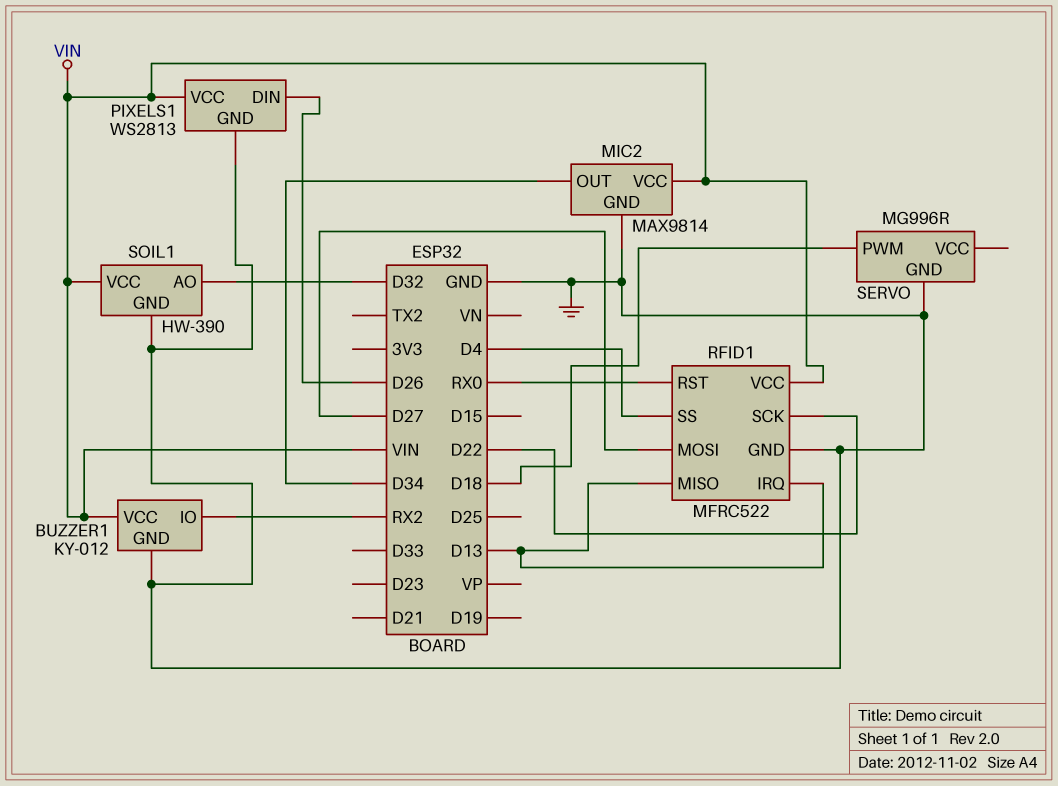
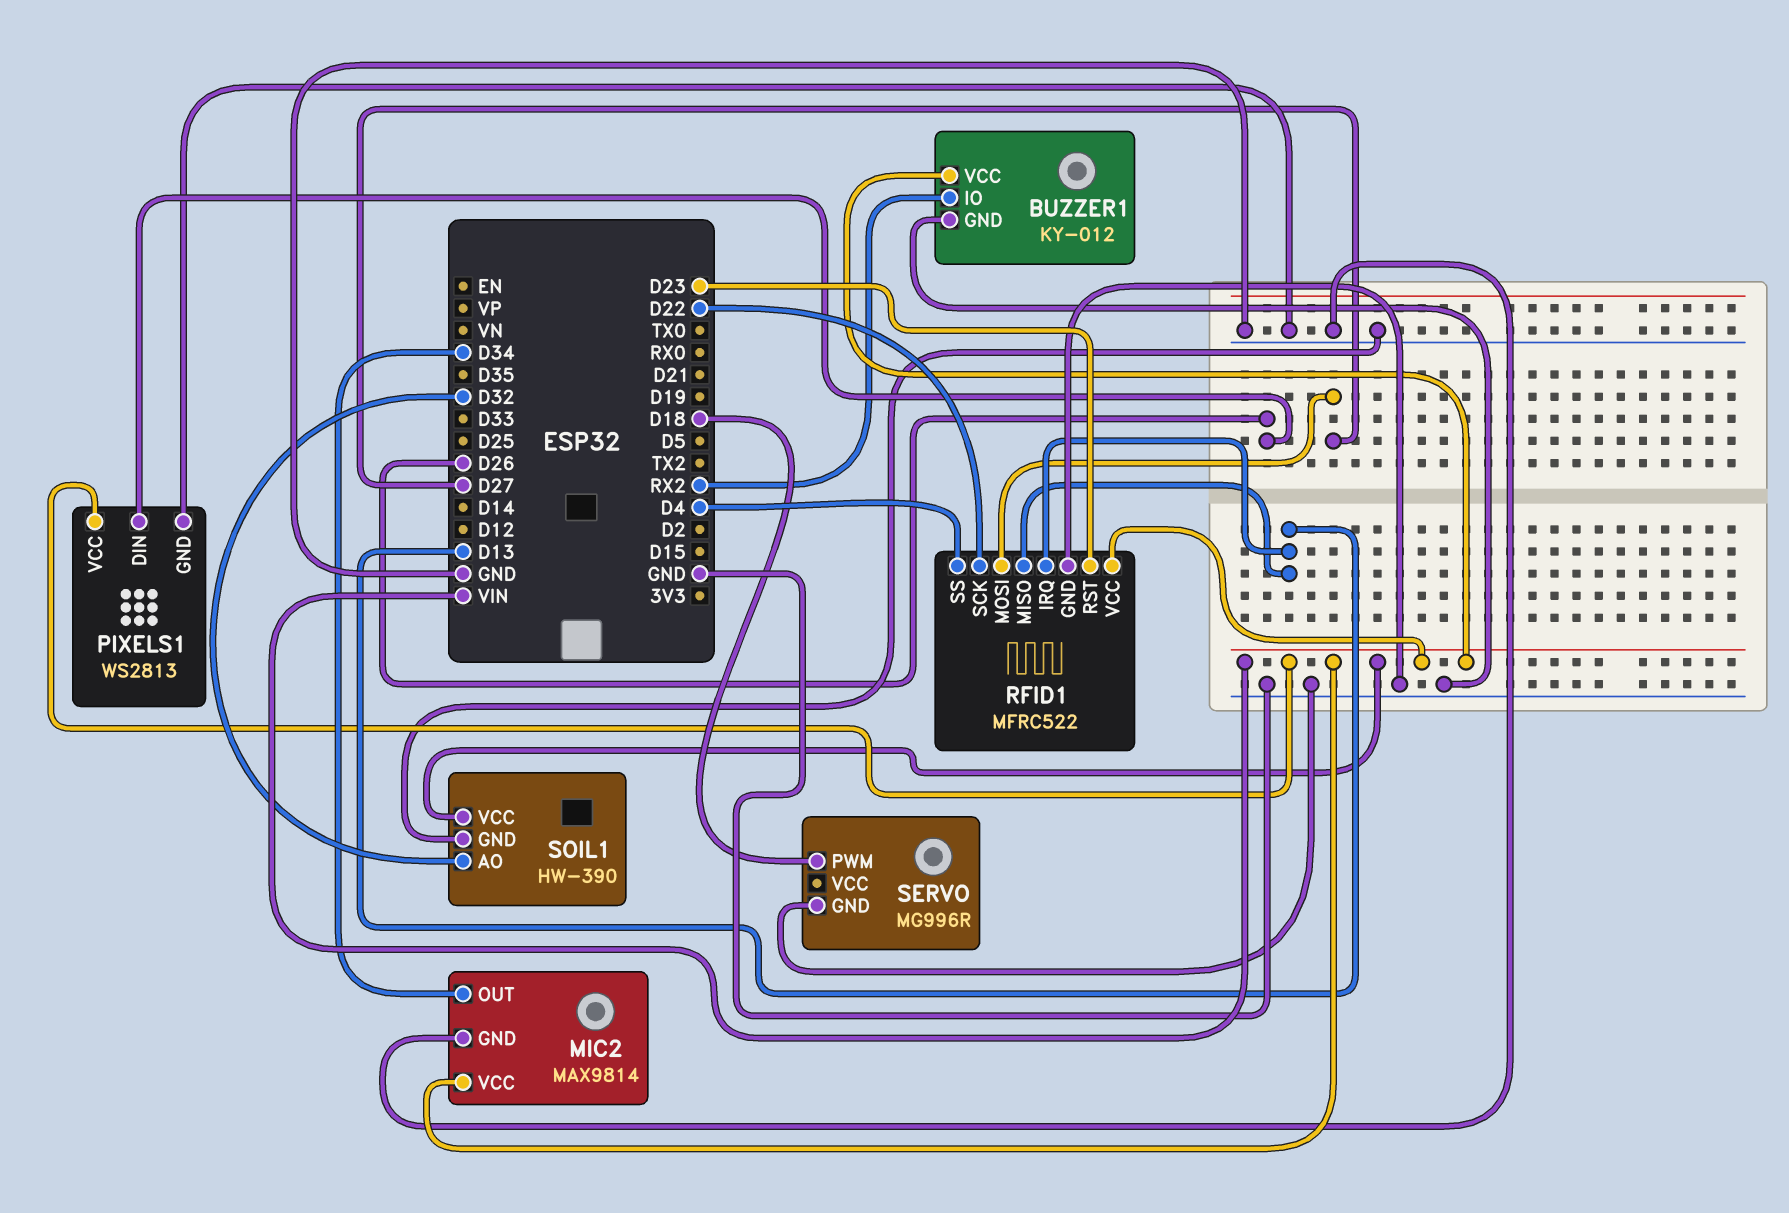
RFID1 pin RST: RX0 -> D23

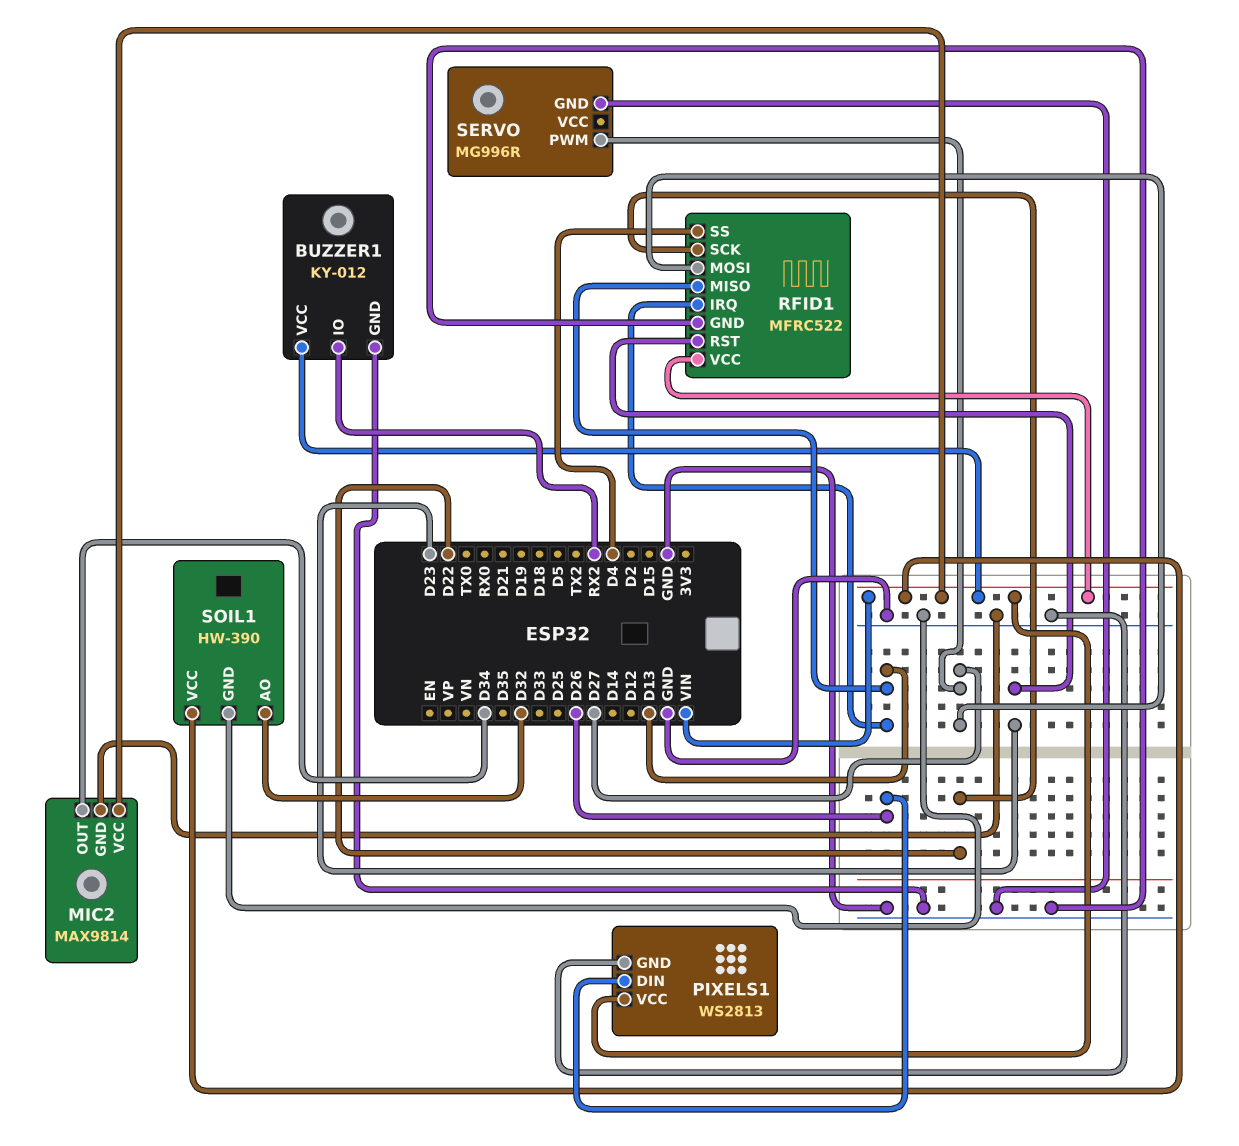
SERVO pin PWM: D18 -> D27

